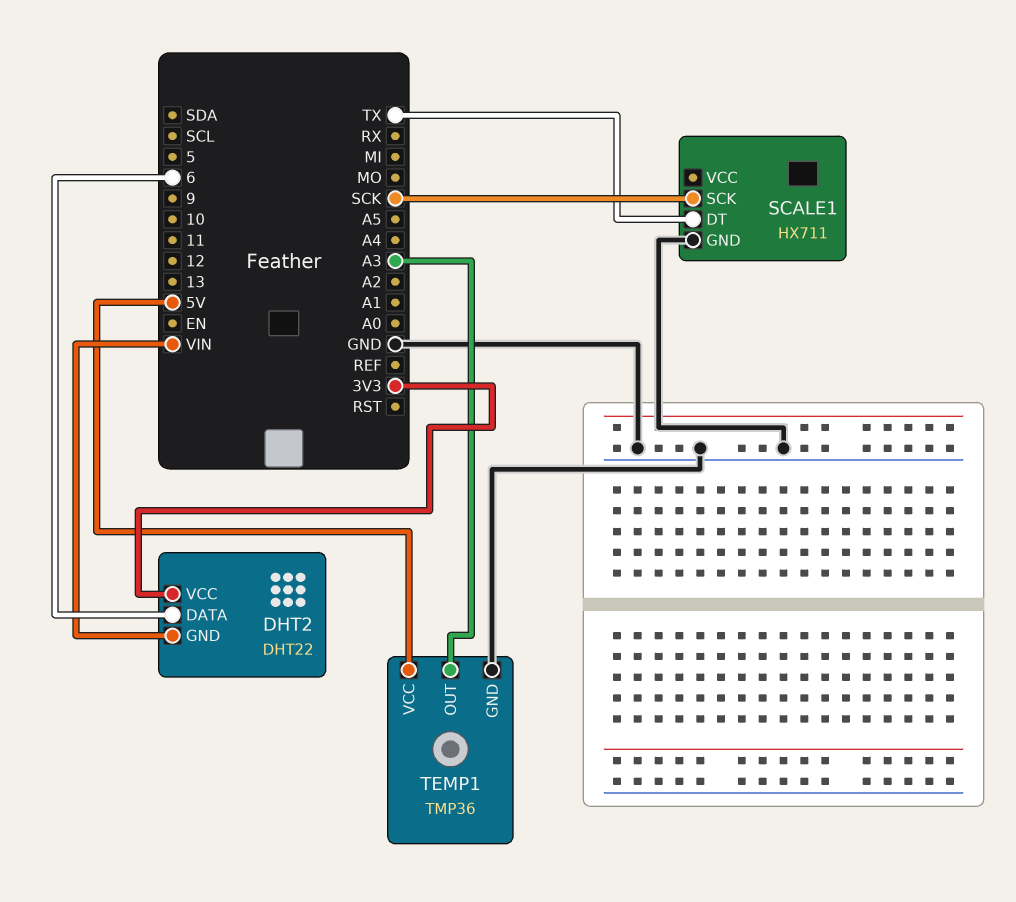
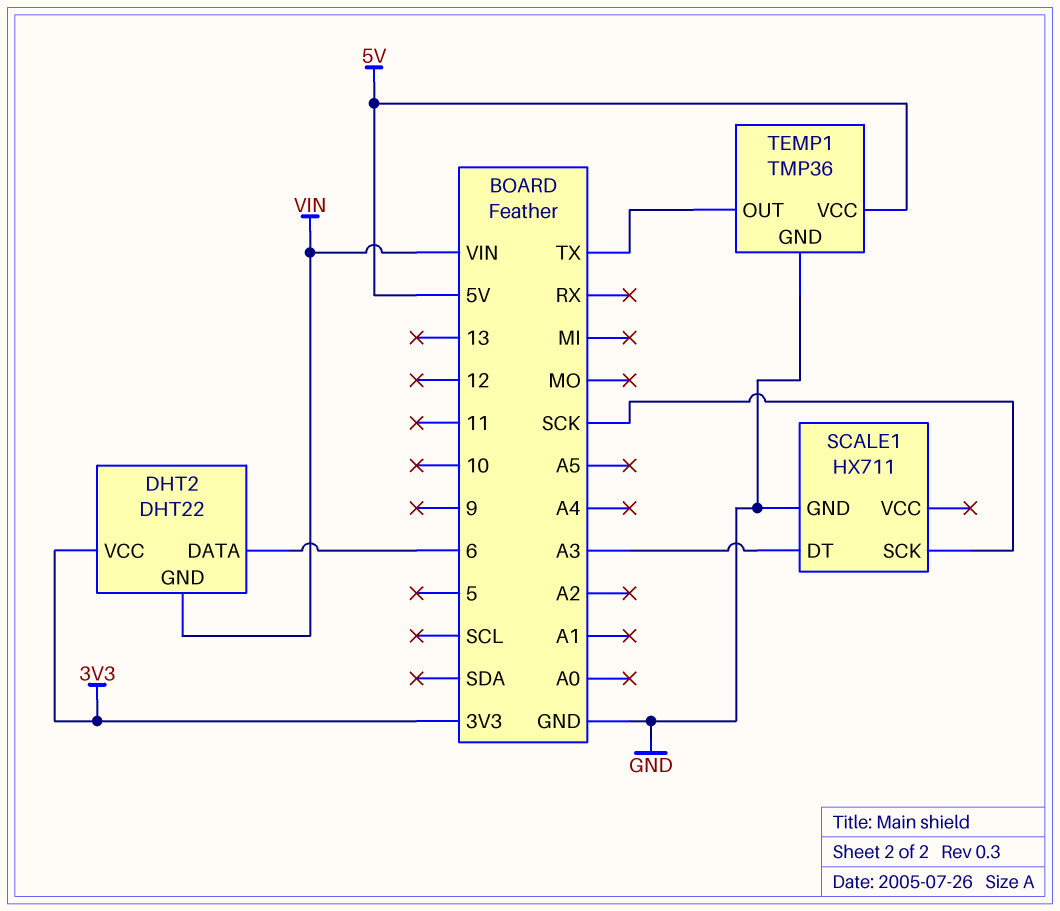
SCALE1 pin DT: TX -> A3
TEMP1 pin OUT: A3 -> TX

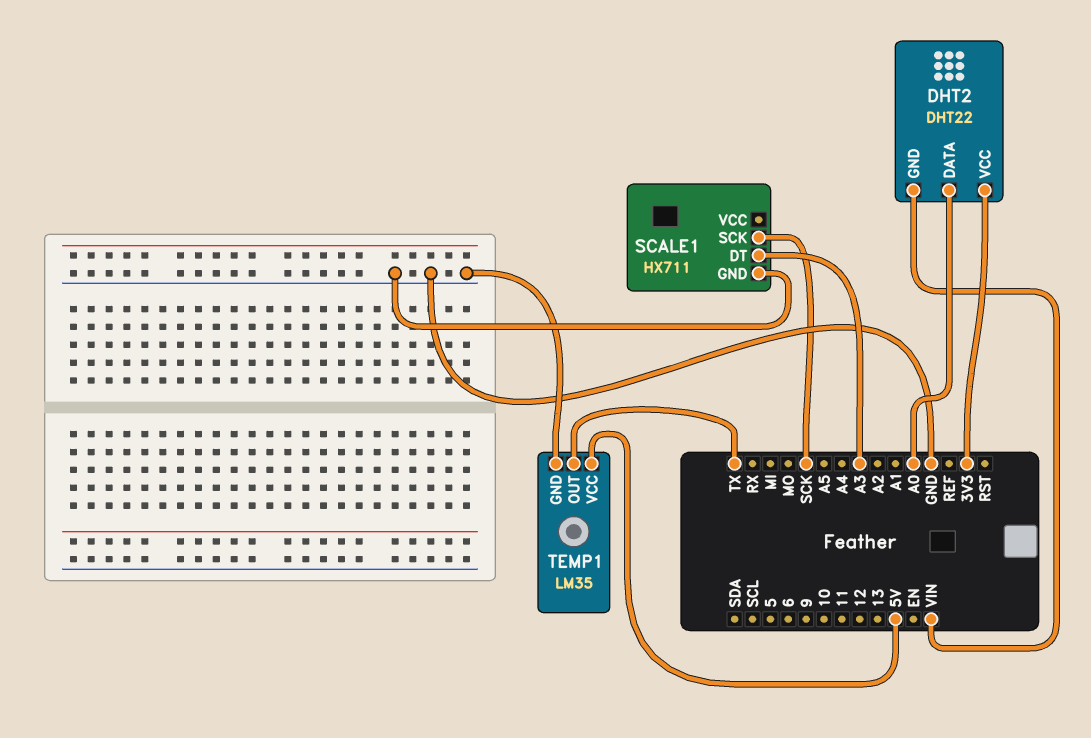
DHT2 pin DATA: 6 -> A0
TEMP1: TMP36 -> LM35

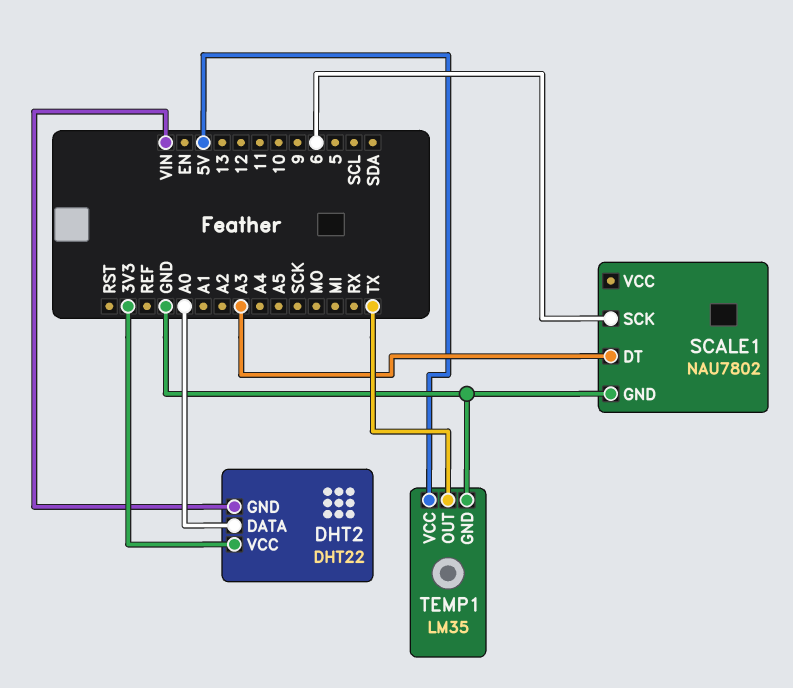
SCALE1: HX711 -> NAU7802
SCALE1 pin SCK: SCK -> 6

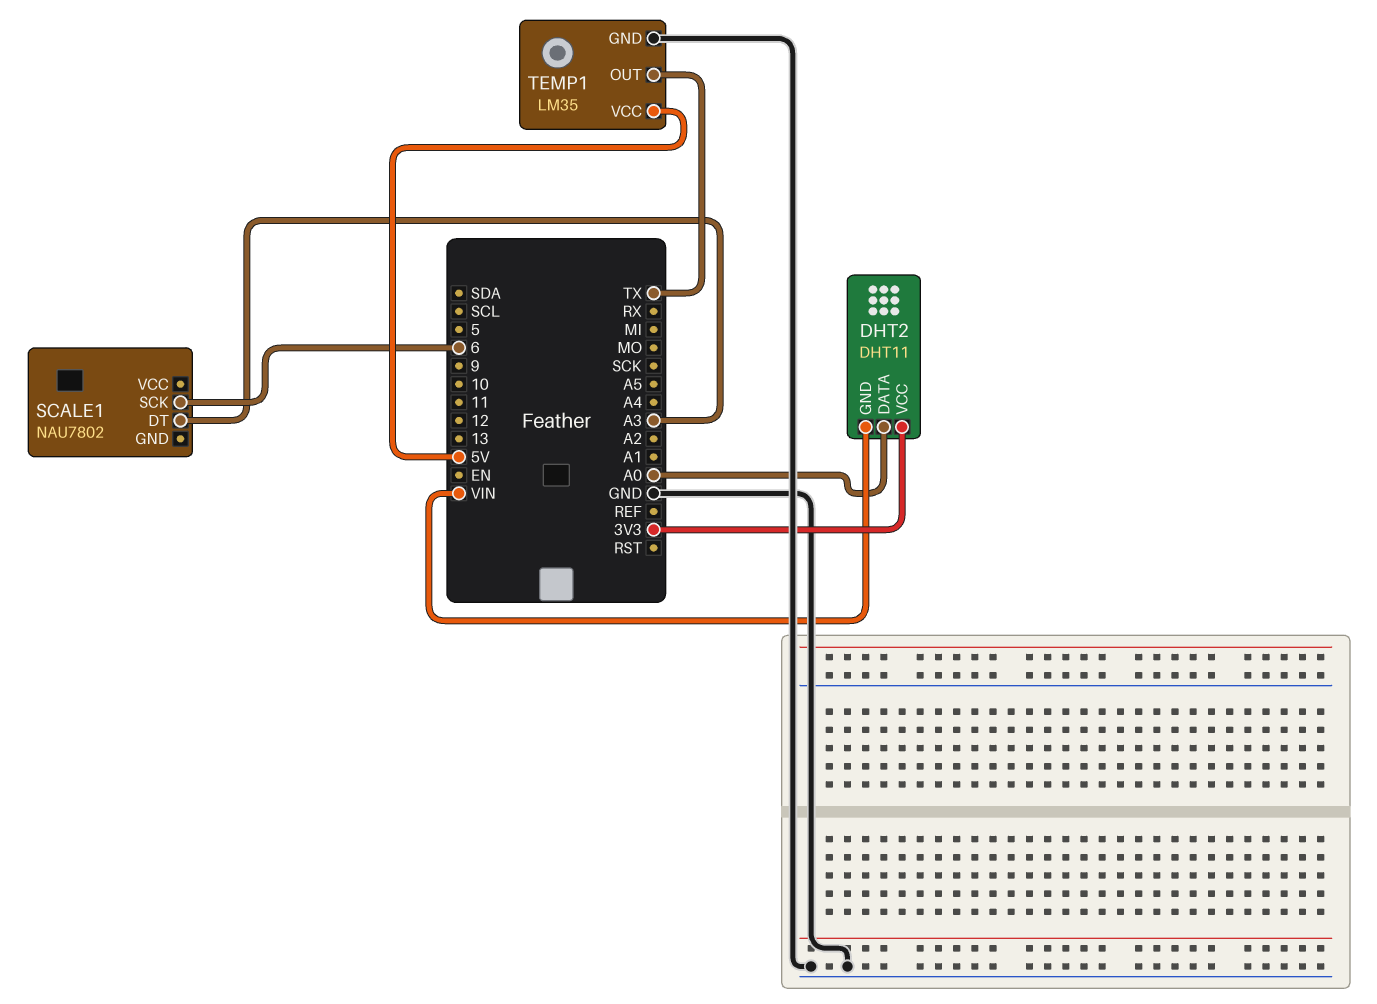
DHT2: DHT22 -> DHT11
SCALE1 pin GND: GND -> none

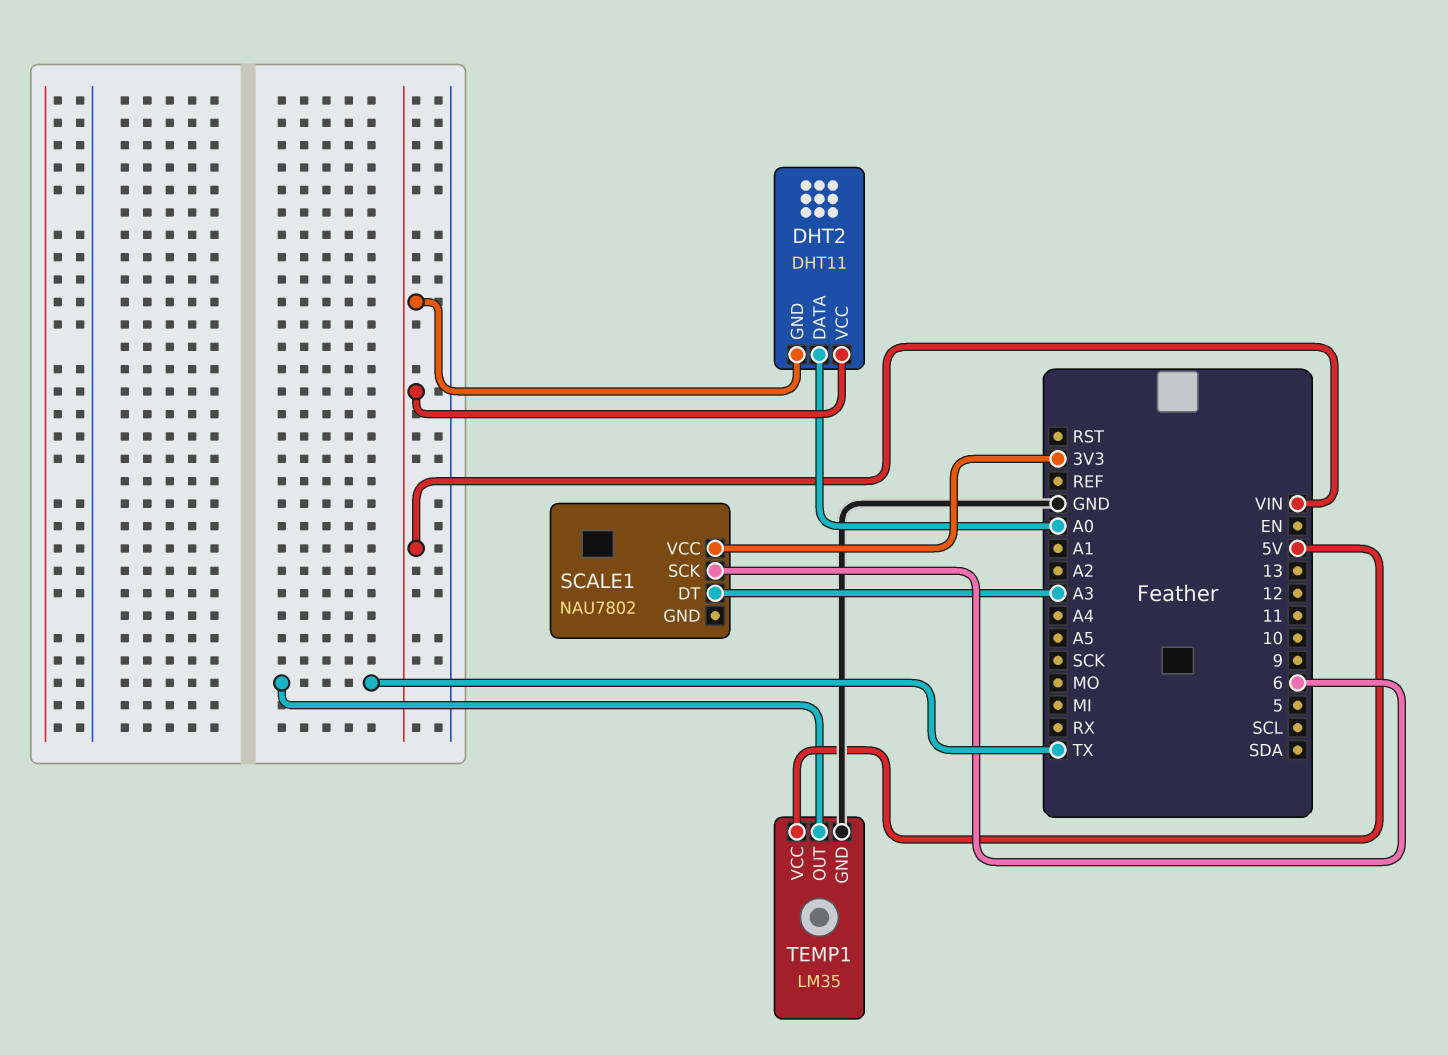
DHT2 pin VCC: 3V3 -> VIN
SCALE1 pin VCC: none -> 3V3

